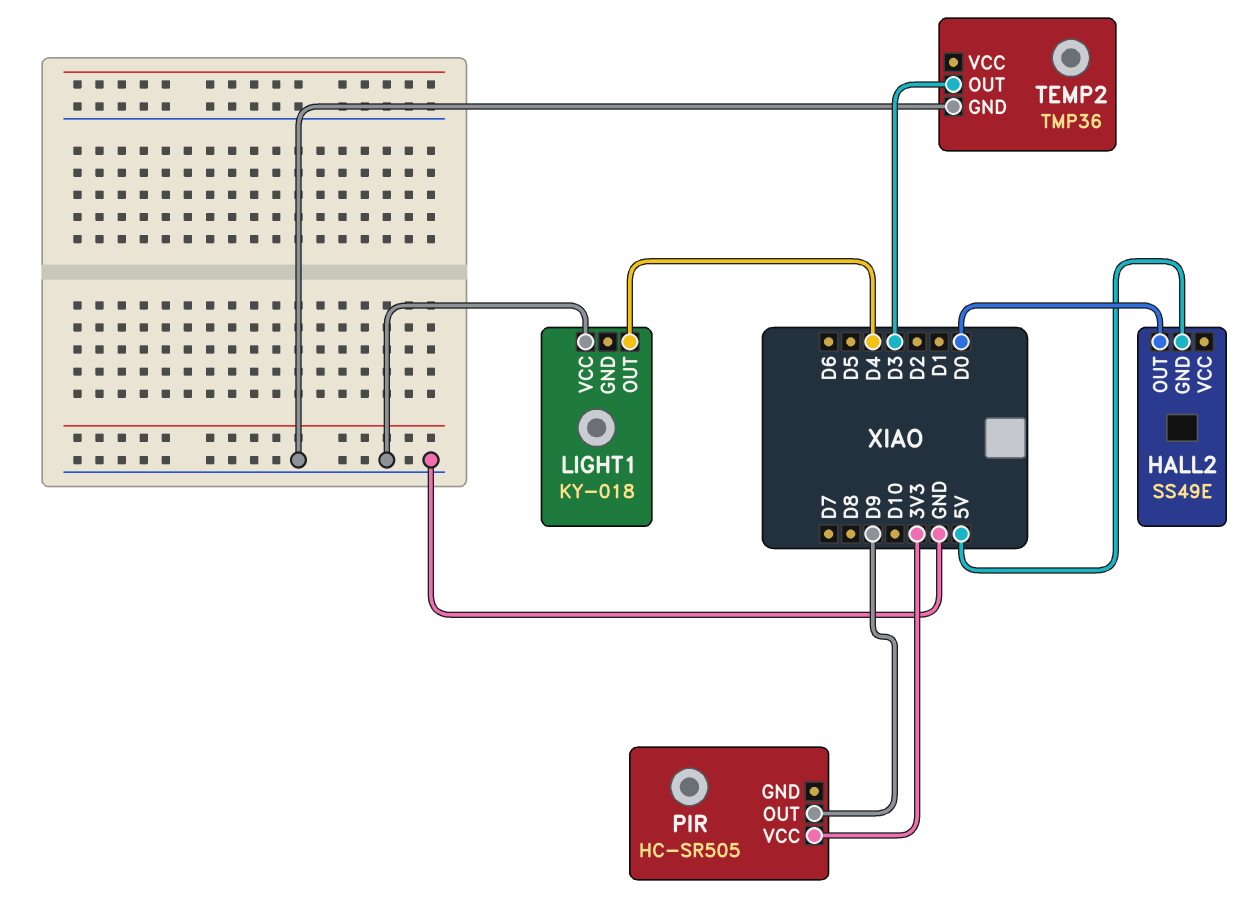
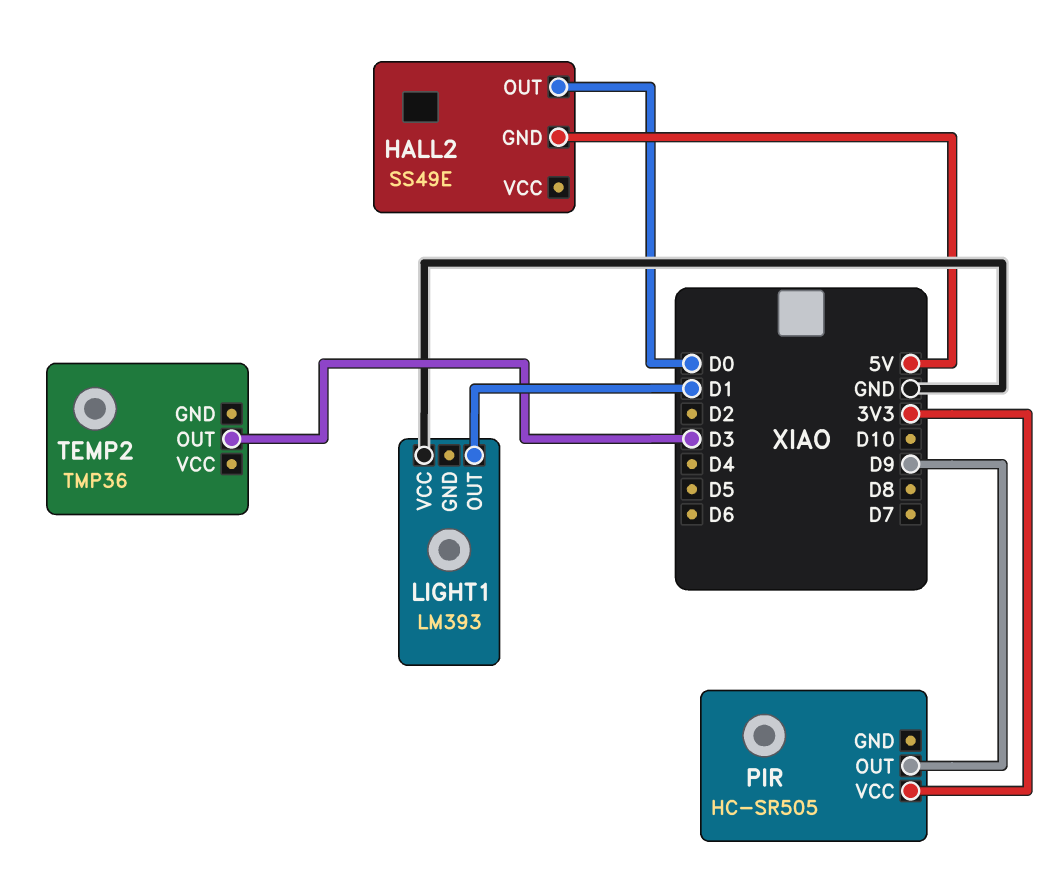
LIGHT1: KY-018 -> LM393
LIGHT1 pin OUT: D4 -> D1
TEMP2 pin GND: GND -> none

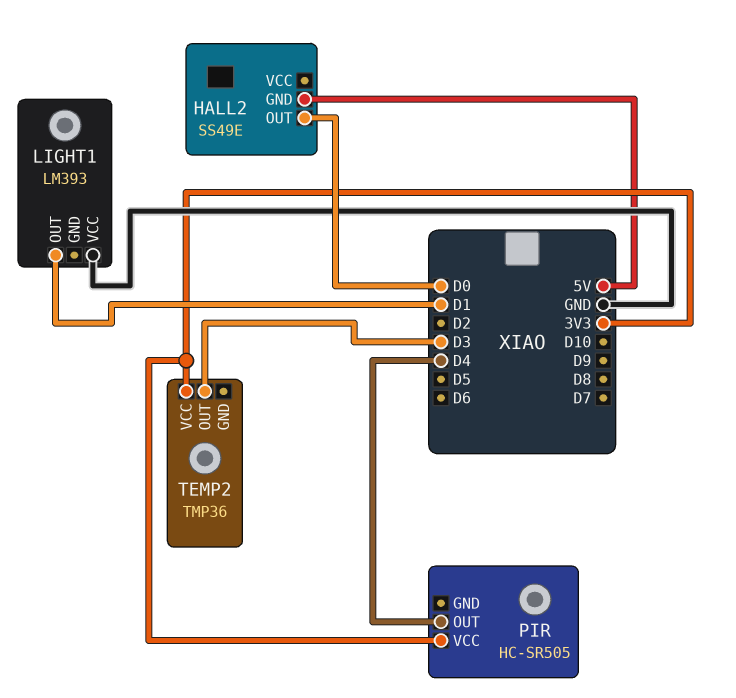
PIR pin OUT: D9 -> D4
TEMP2 pin VCC: none -> 3V3

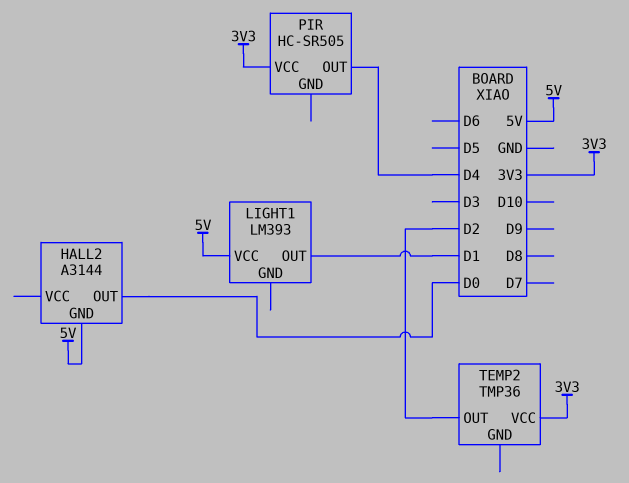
HALL2: SS49E -> A3144
LIGHT1 pin VCC: GND -> 5V
TEMP2 pin OUT: D3 -> D2

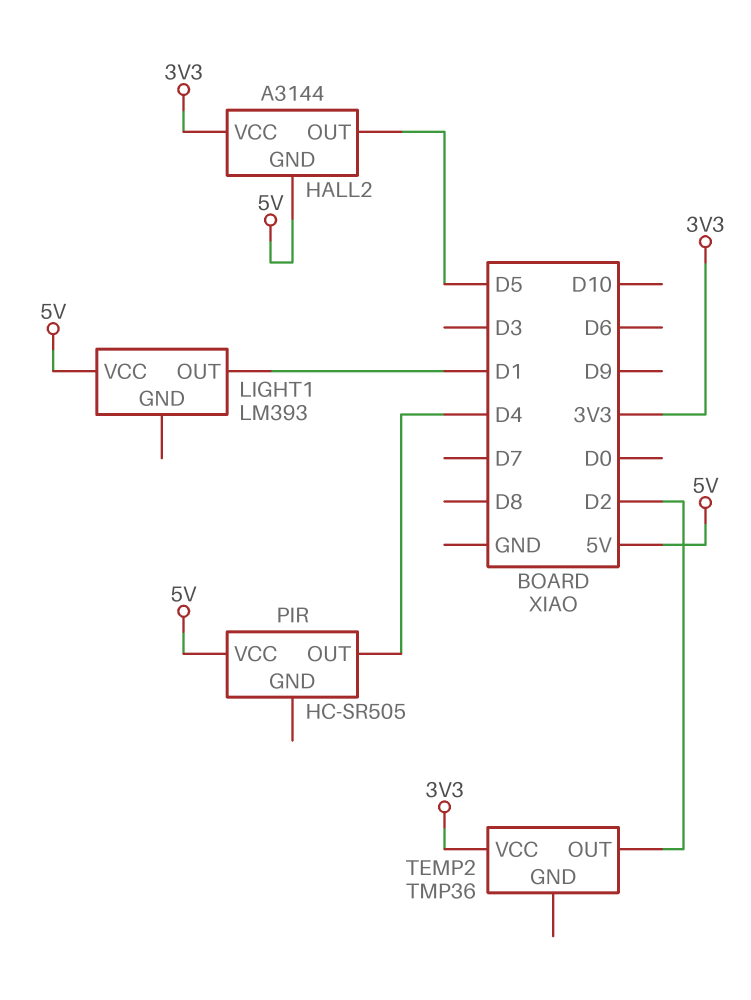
HALL2 pin OUT: D0 -> D5
HALL2 pin VCC: none -> 3V3
PIR pin VCC: 3V3 -> 5V

